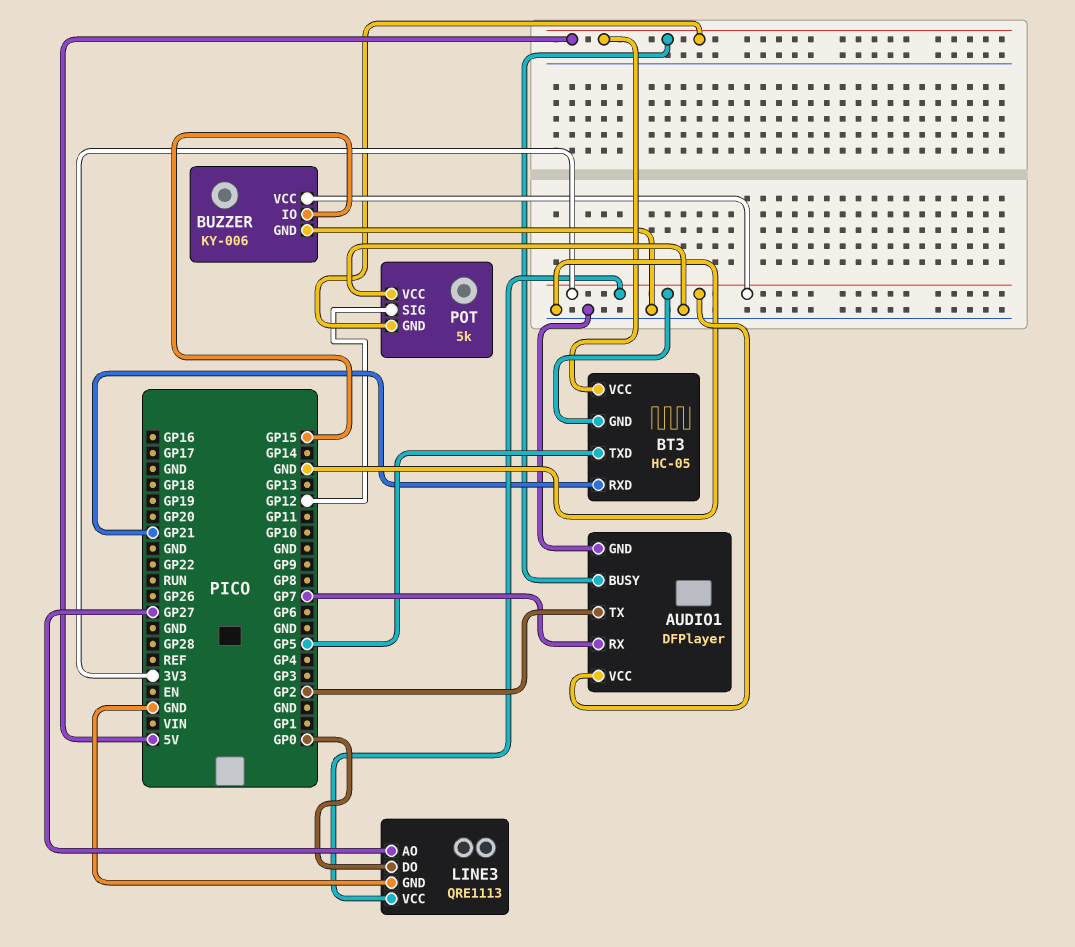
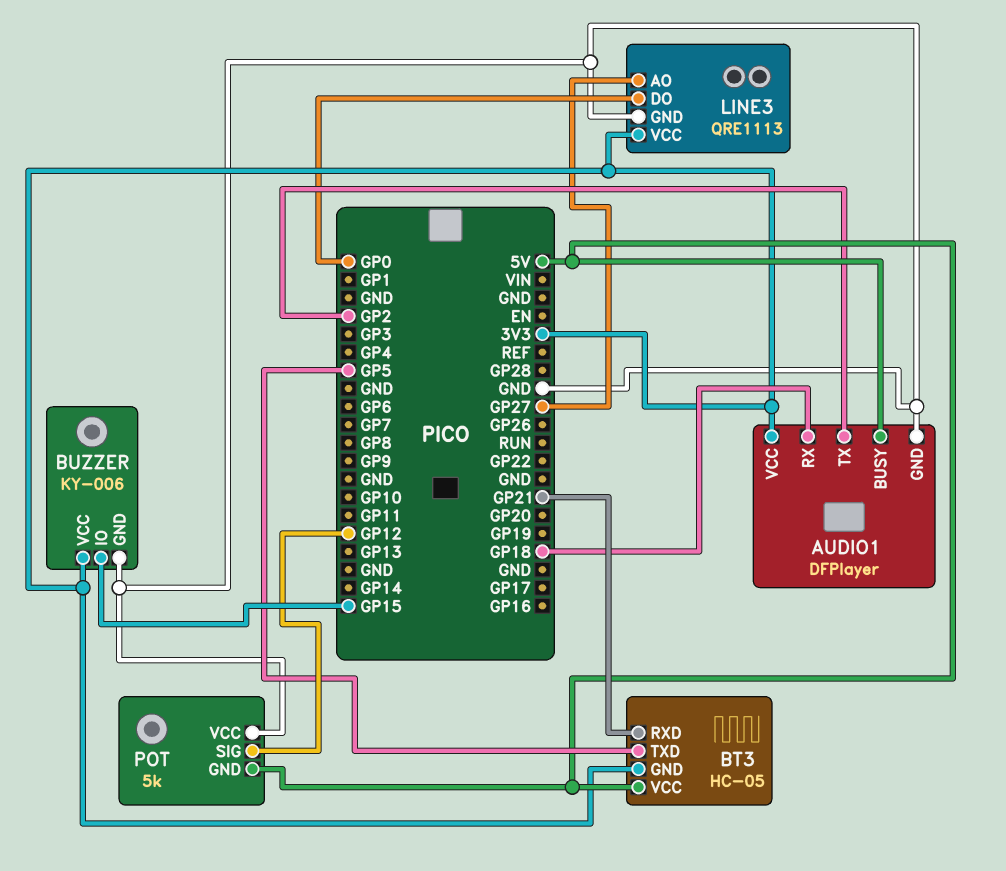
AUDIO1 pin RX: GP7 -> GP18

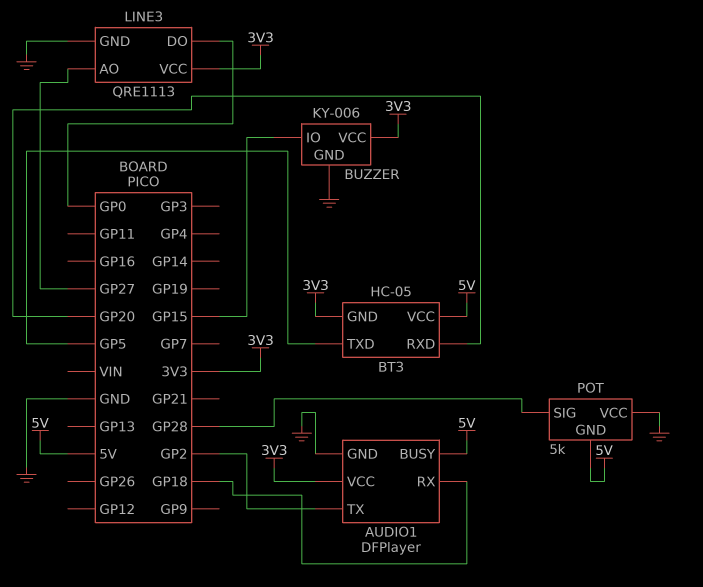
BT3 pin RXD: GP21 -> GP20
POT pin SIG: GP12 -> GP28

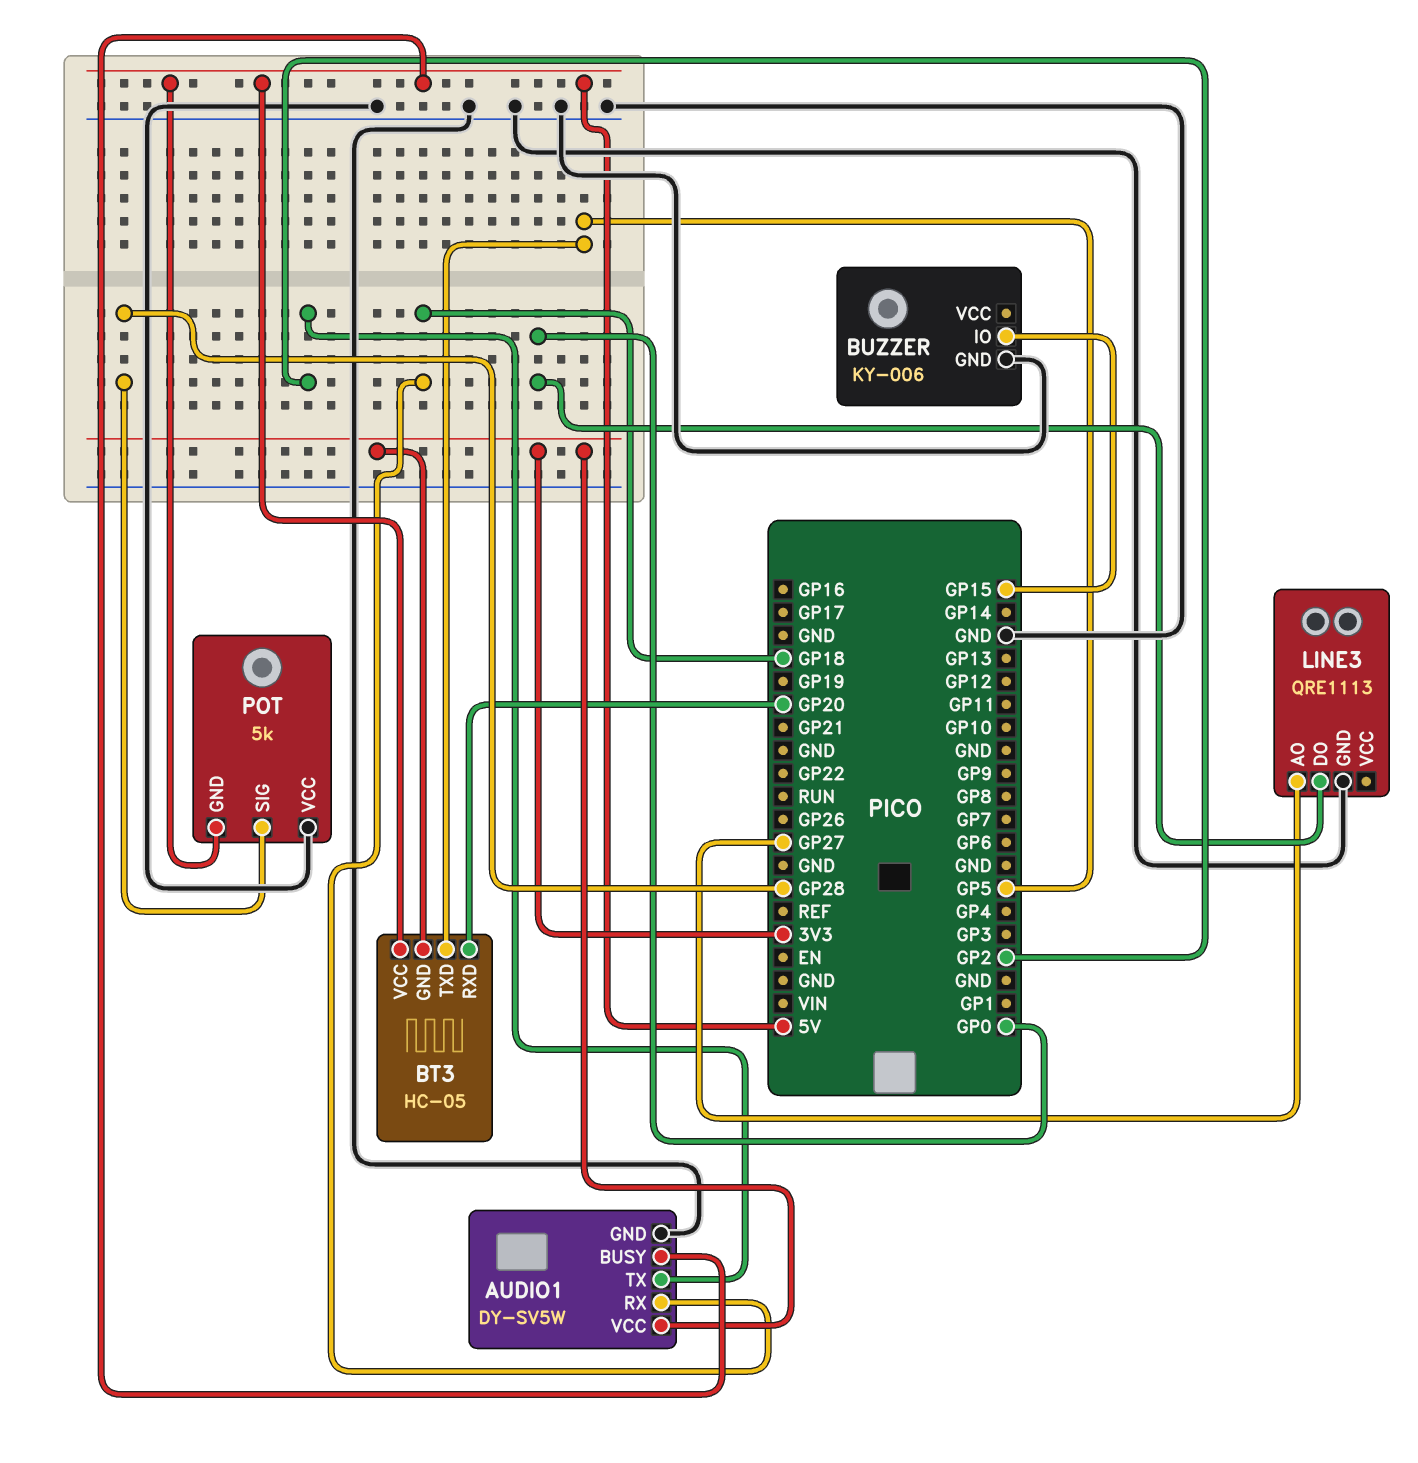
AUDIO1: DFPlayer -> DY-SV5W
BUZZER pin VCC: 3V3 -> none
LINE3 pin VCC: 3V3 -> none

